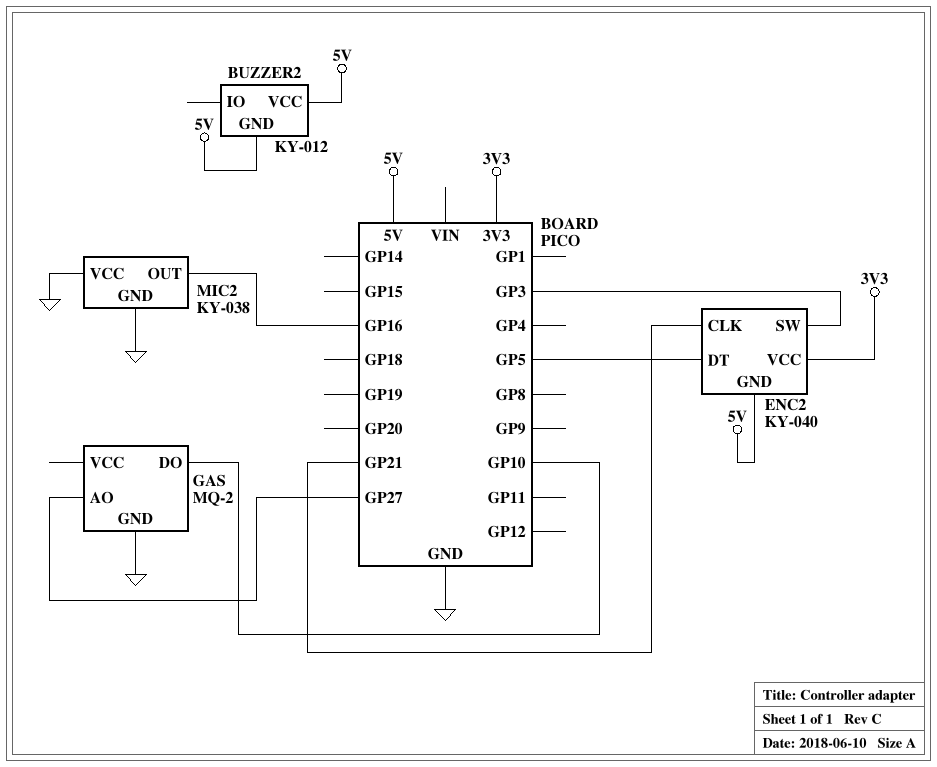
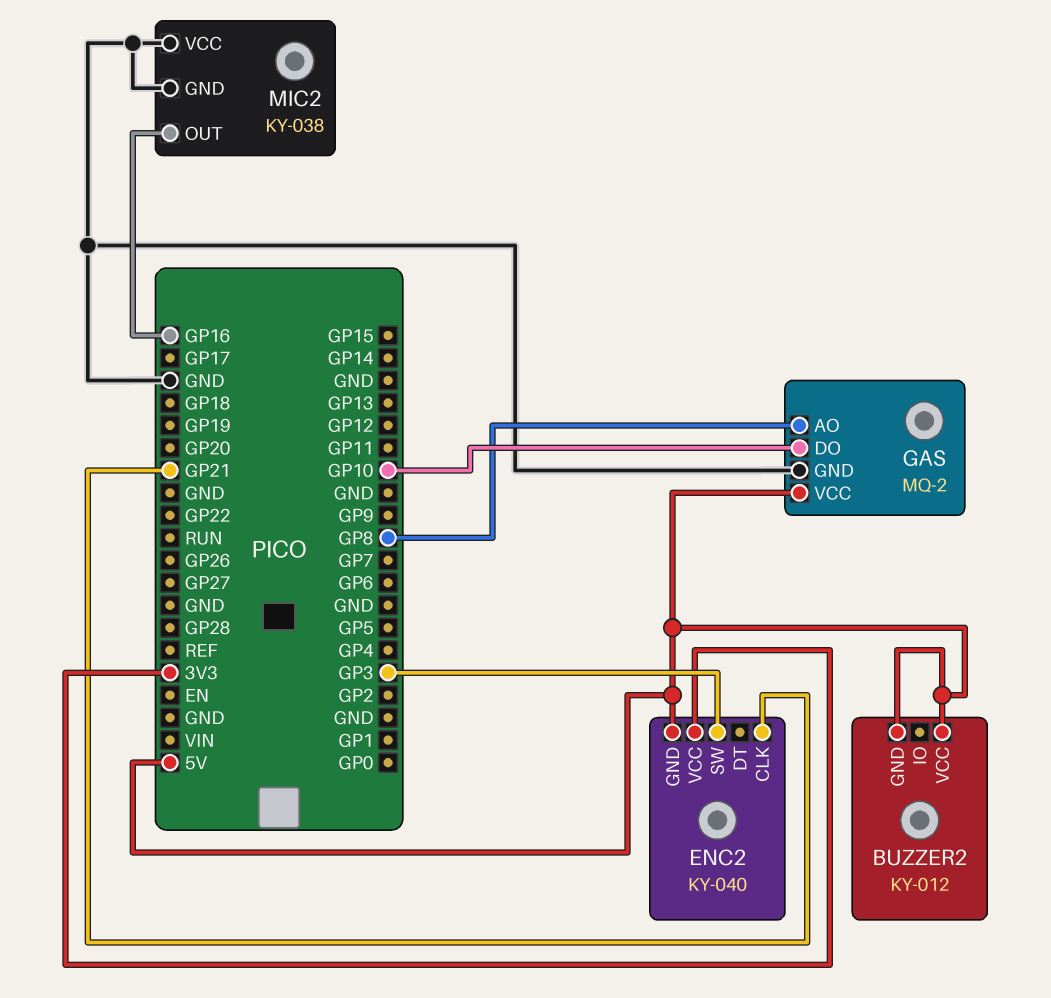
ENC2 pin DT: GP5 -> none
GAS pin AO: GP27 -> GP8
GAS pin VCC: none -> 5V

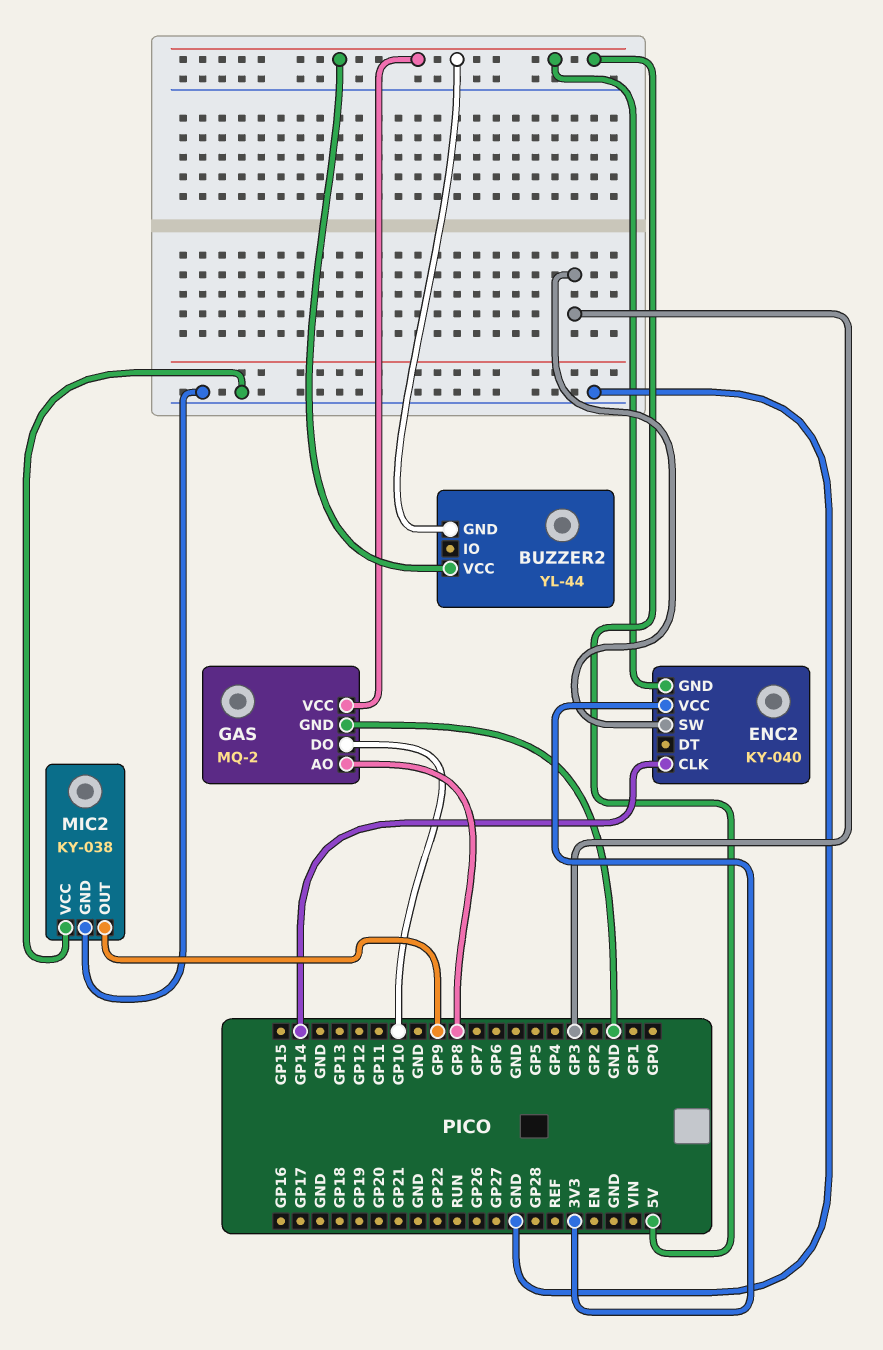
BUZZER2: KY-012 -> YL-44
ENC2 pin CLK: GP21 -> GP14
MIC2 pin OUT: GP16 -> GP9

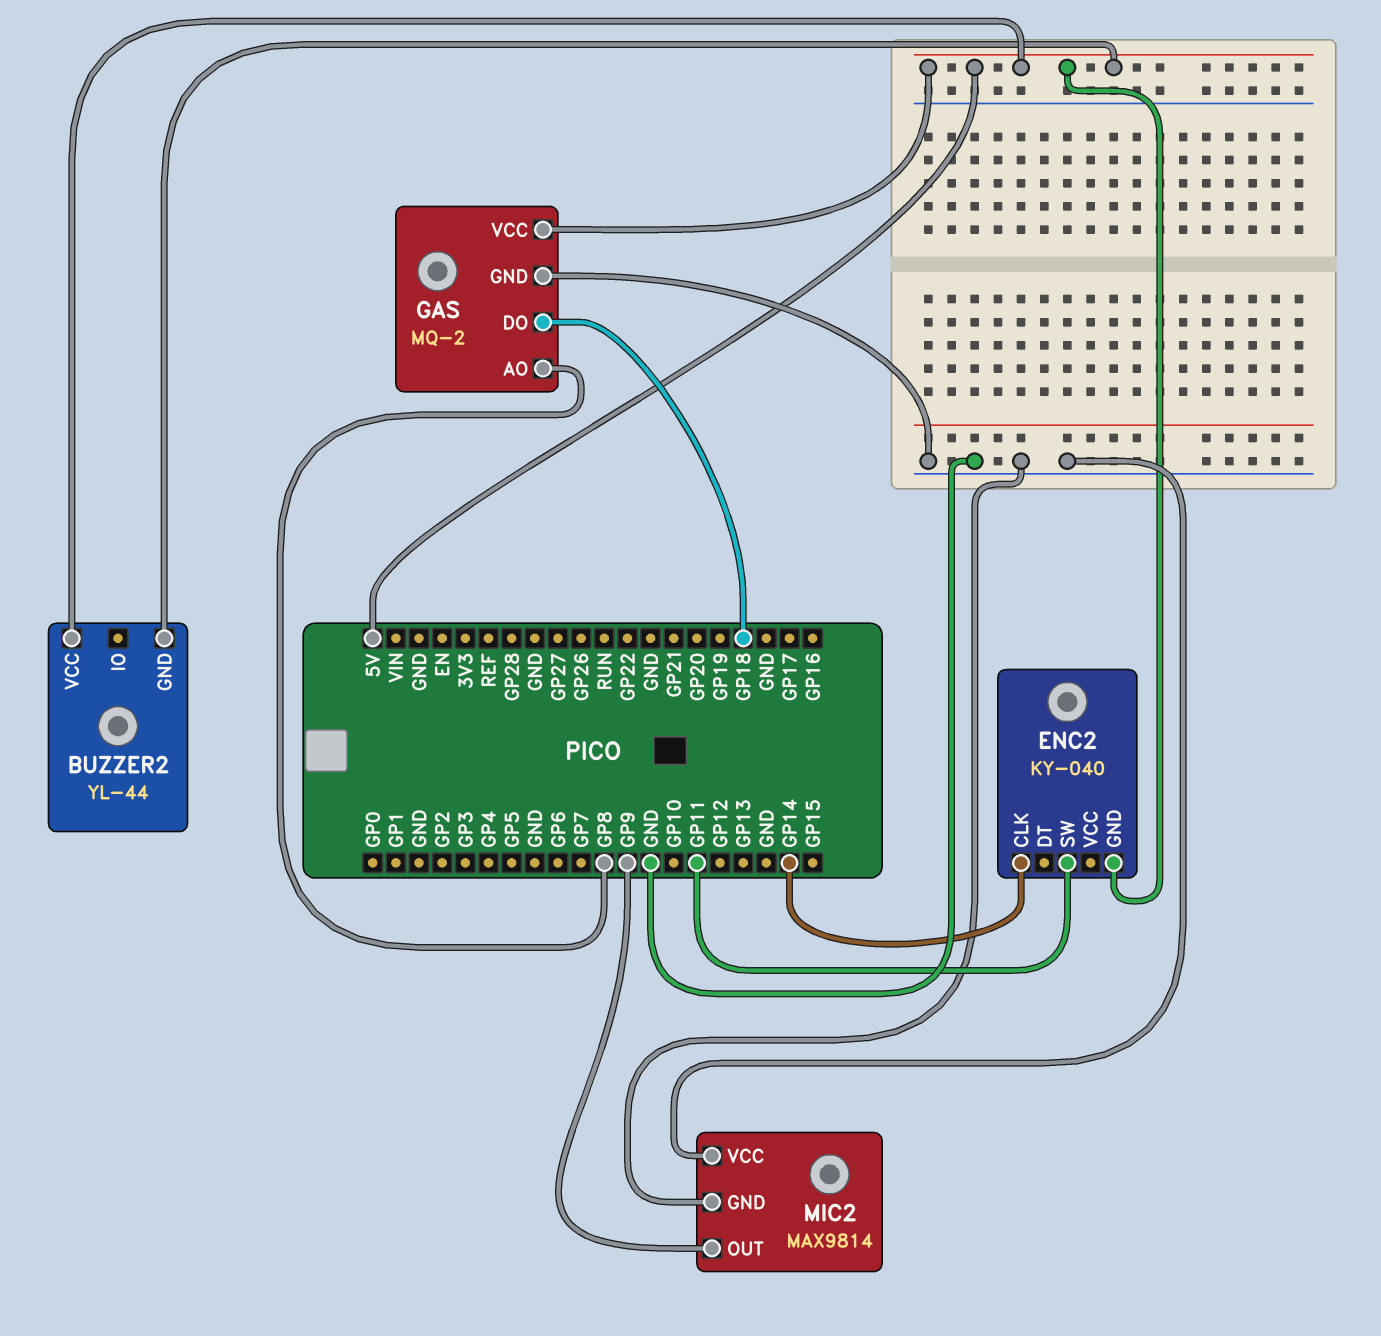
ENC2 pin SW: GP3 -> GP11
ENC2 pin VCC: 3V3 -> none
GAS pin DO: GP10 -> GP18
MIC2: KY-038 -> MAX9814

